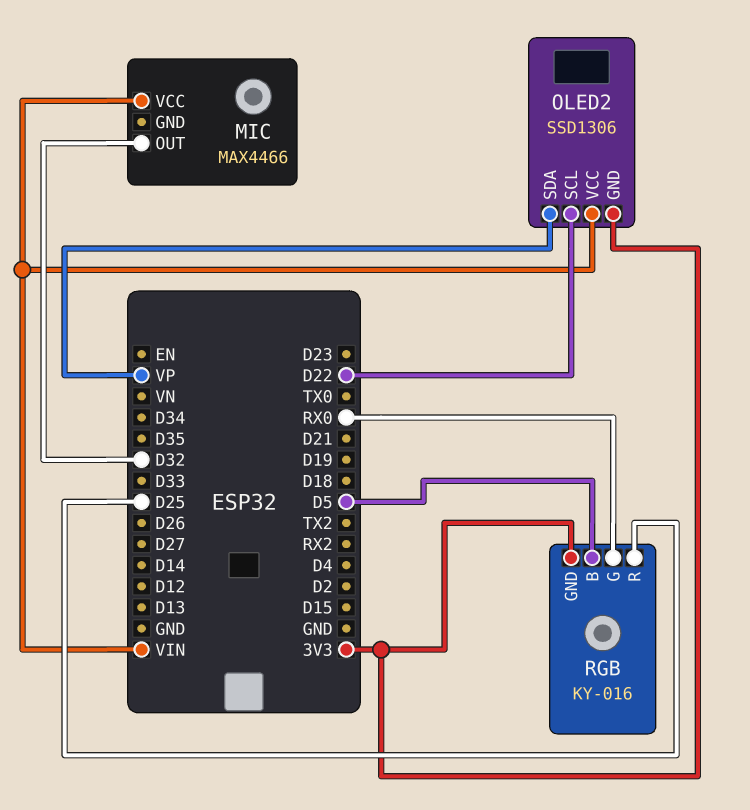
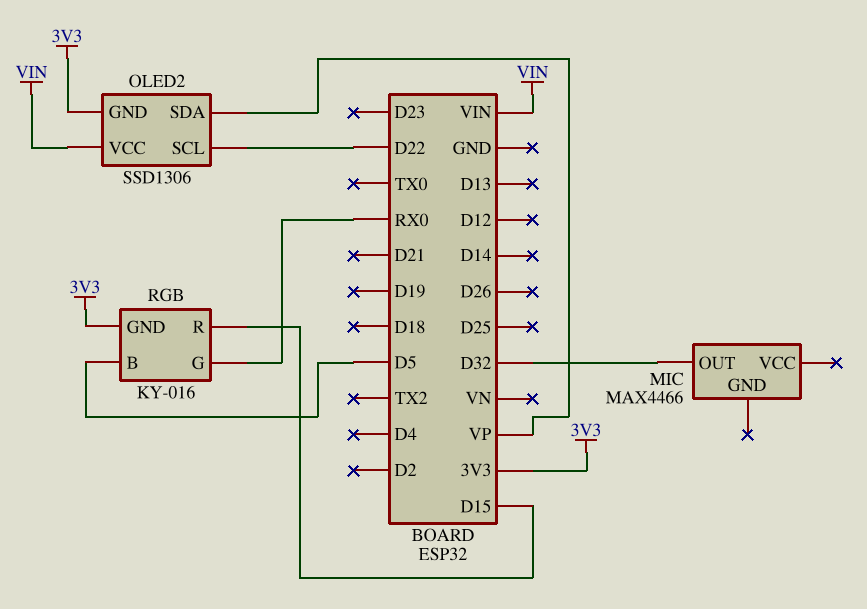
MIC pin VCC: VIN -> none
RGB pin R: D25 -> D15

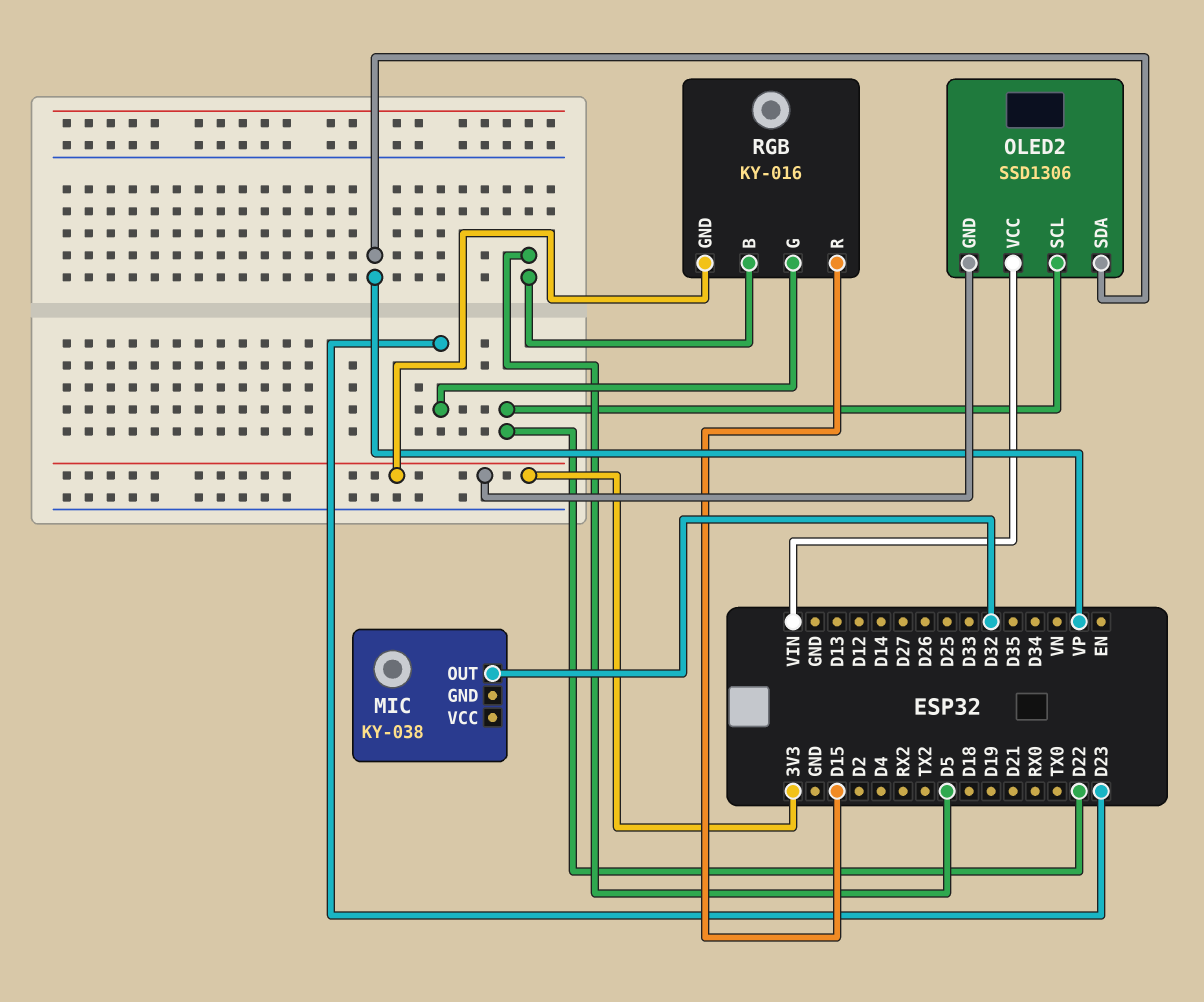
MIC: MAX4466 -> KY-038
RGB pin G: RX0 -> D23

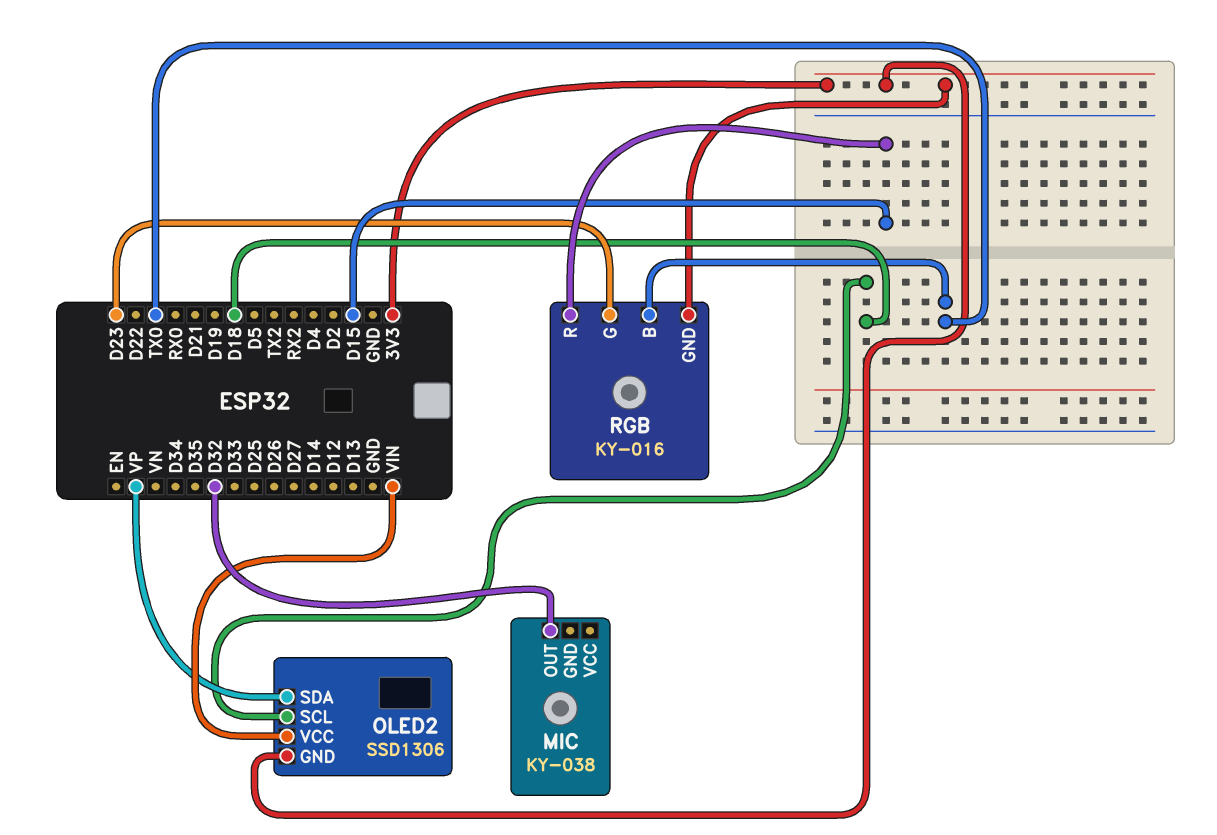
OLED2 pin SCL: D22 -> D18
RGB pin B: D5 -> TX0

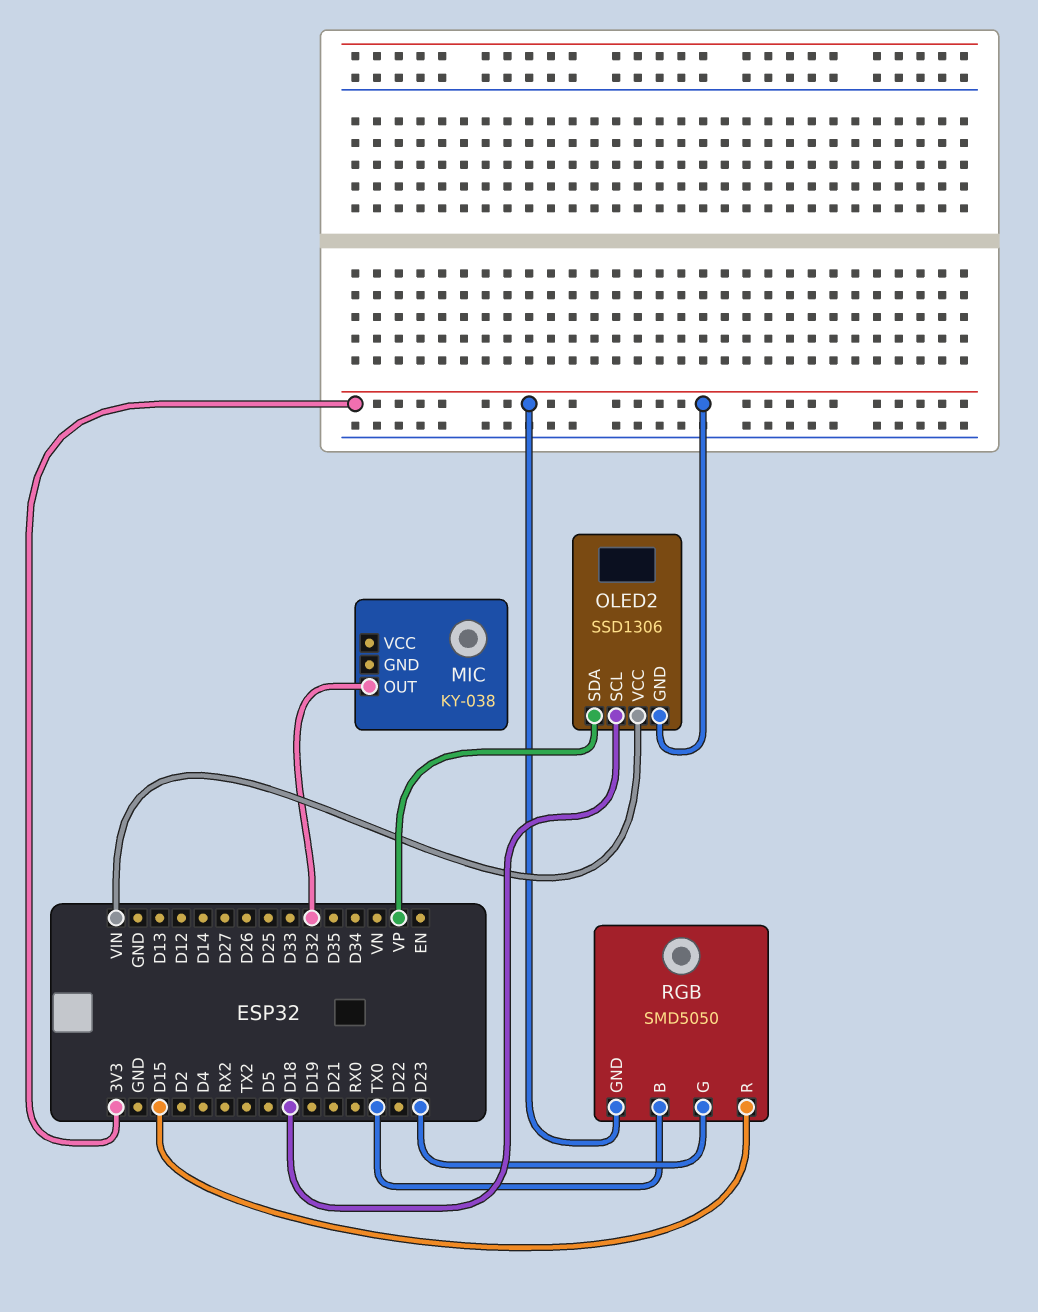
RGB: KY-016 -> SMD5050

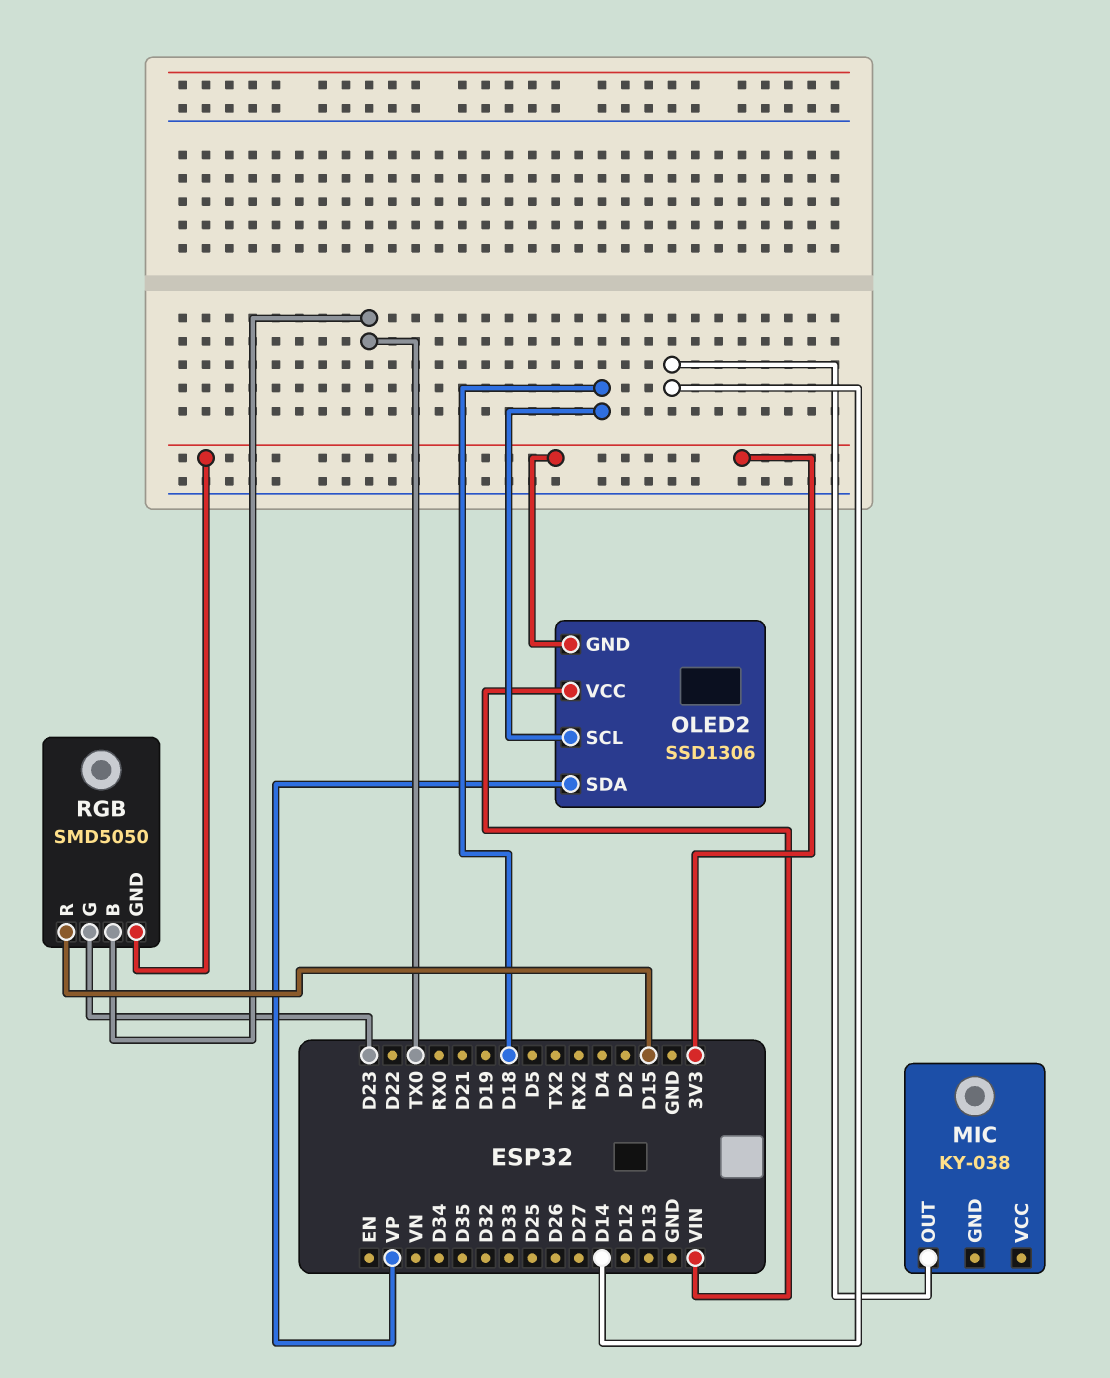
MIC pin OUT: D32 -> D14

